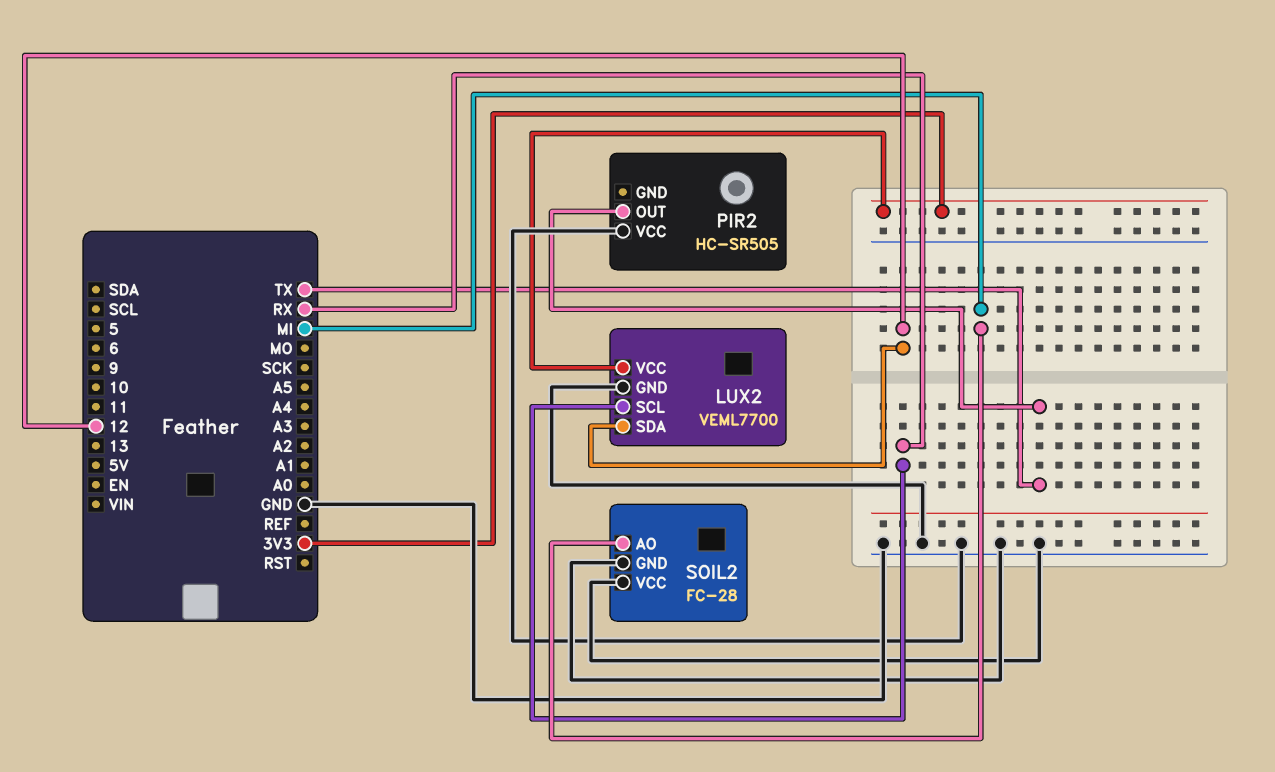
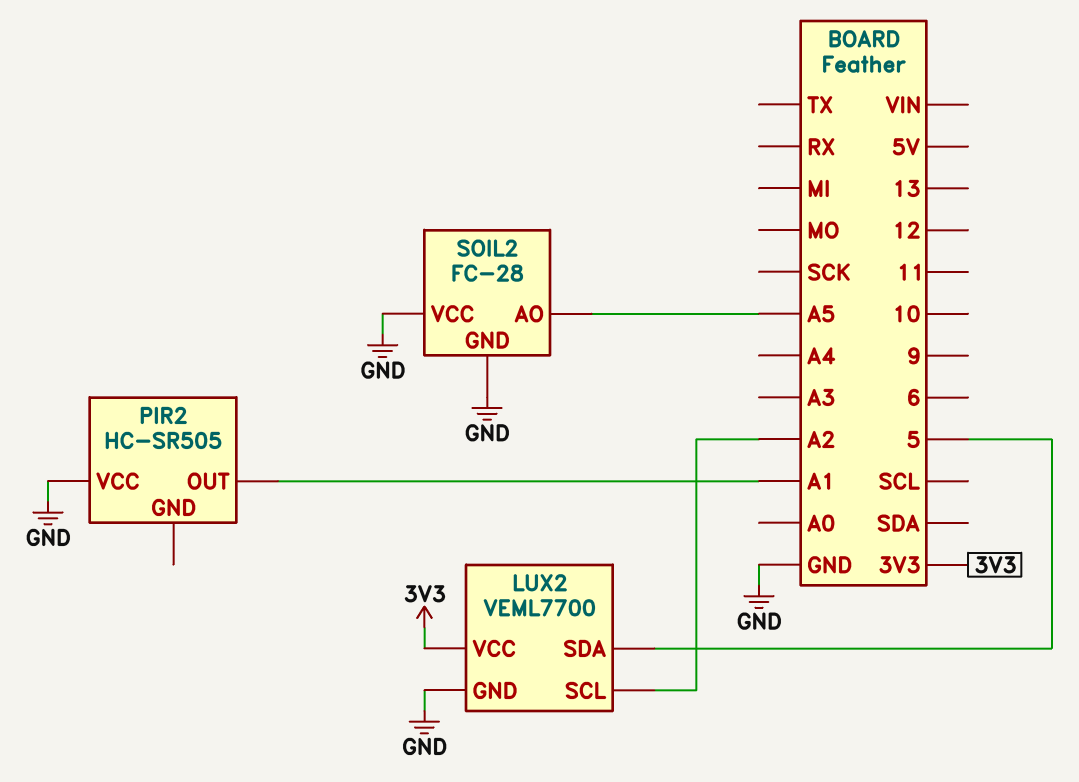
LUX2 pin SCL: RX -> A2
LUX2 pin SDA: 12 -> 5
PIR2 pin OUT: TX -> A1
SOIL2 pin AO: MI -> A5

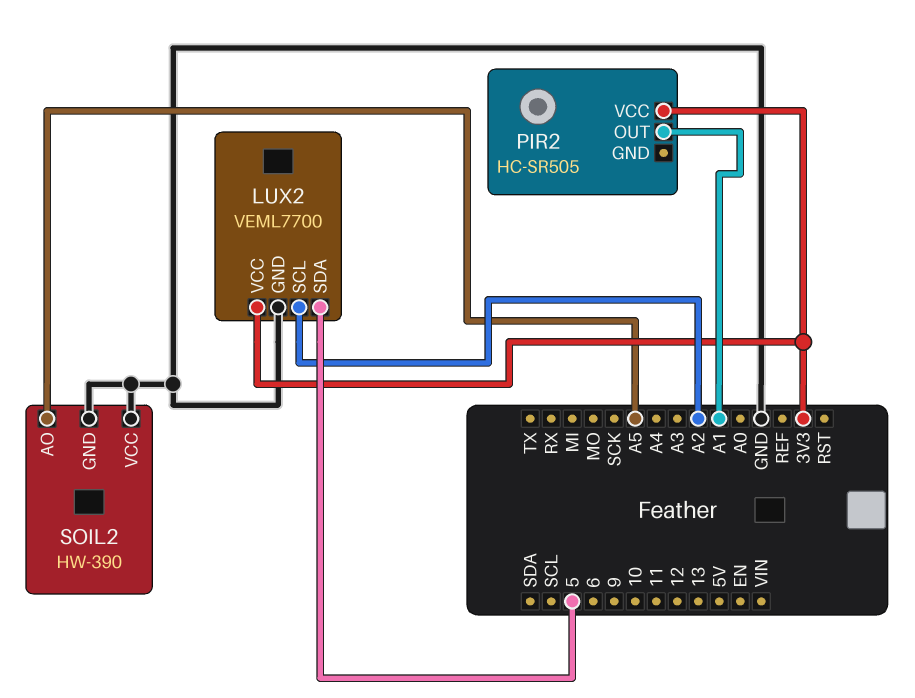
PIR2 pin VCC: GND -> 3V3
SOIL2: FC-28 -> HW-390

